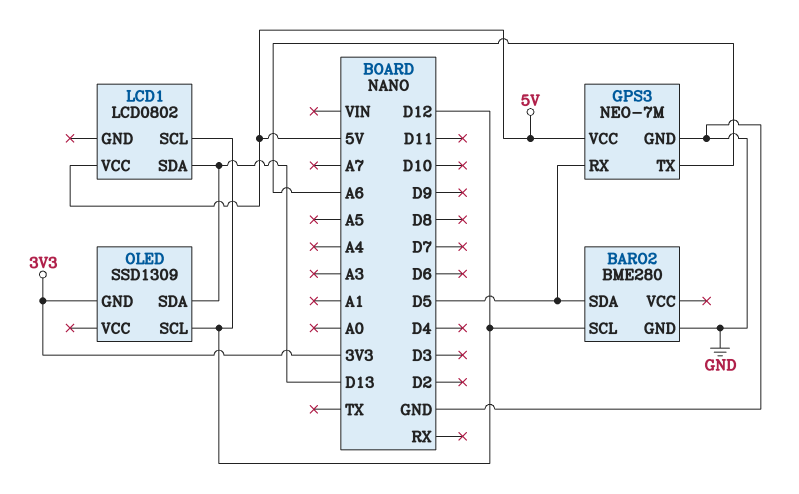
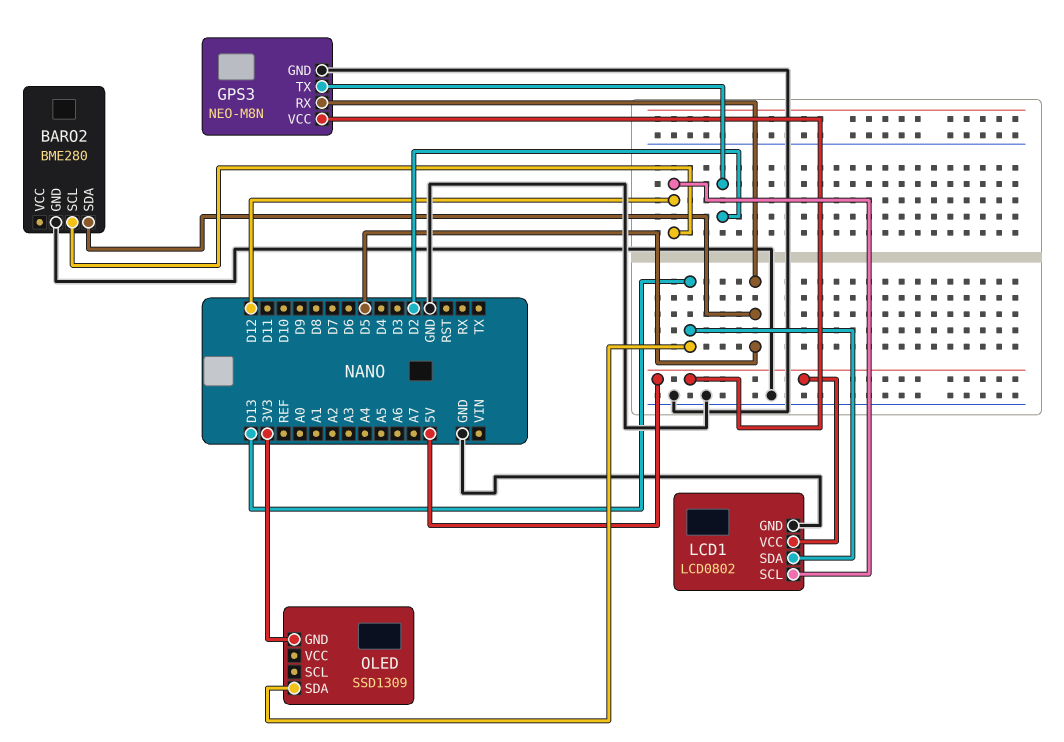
GPS3: NEO-7M -> NEO-M8N
GPS3 pin TX: A6 -> D2
LCD1 pin GND: none -> GND
OLED pin SCL: D12 -> none

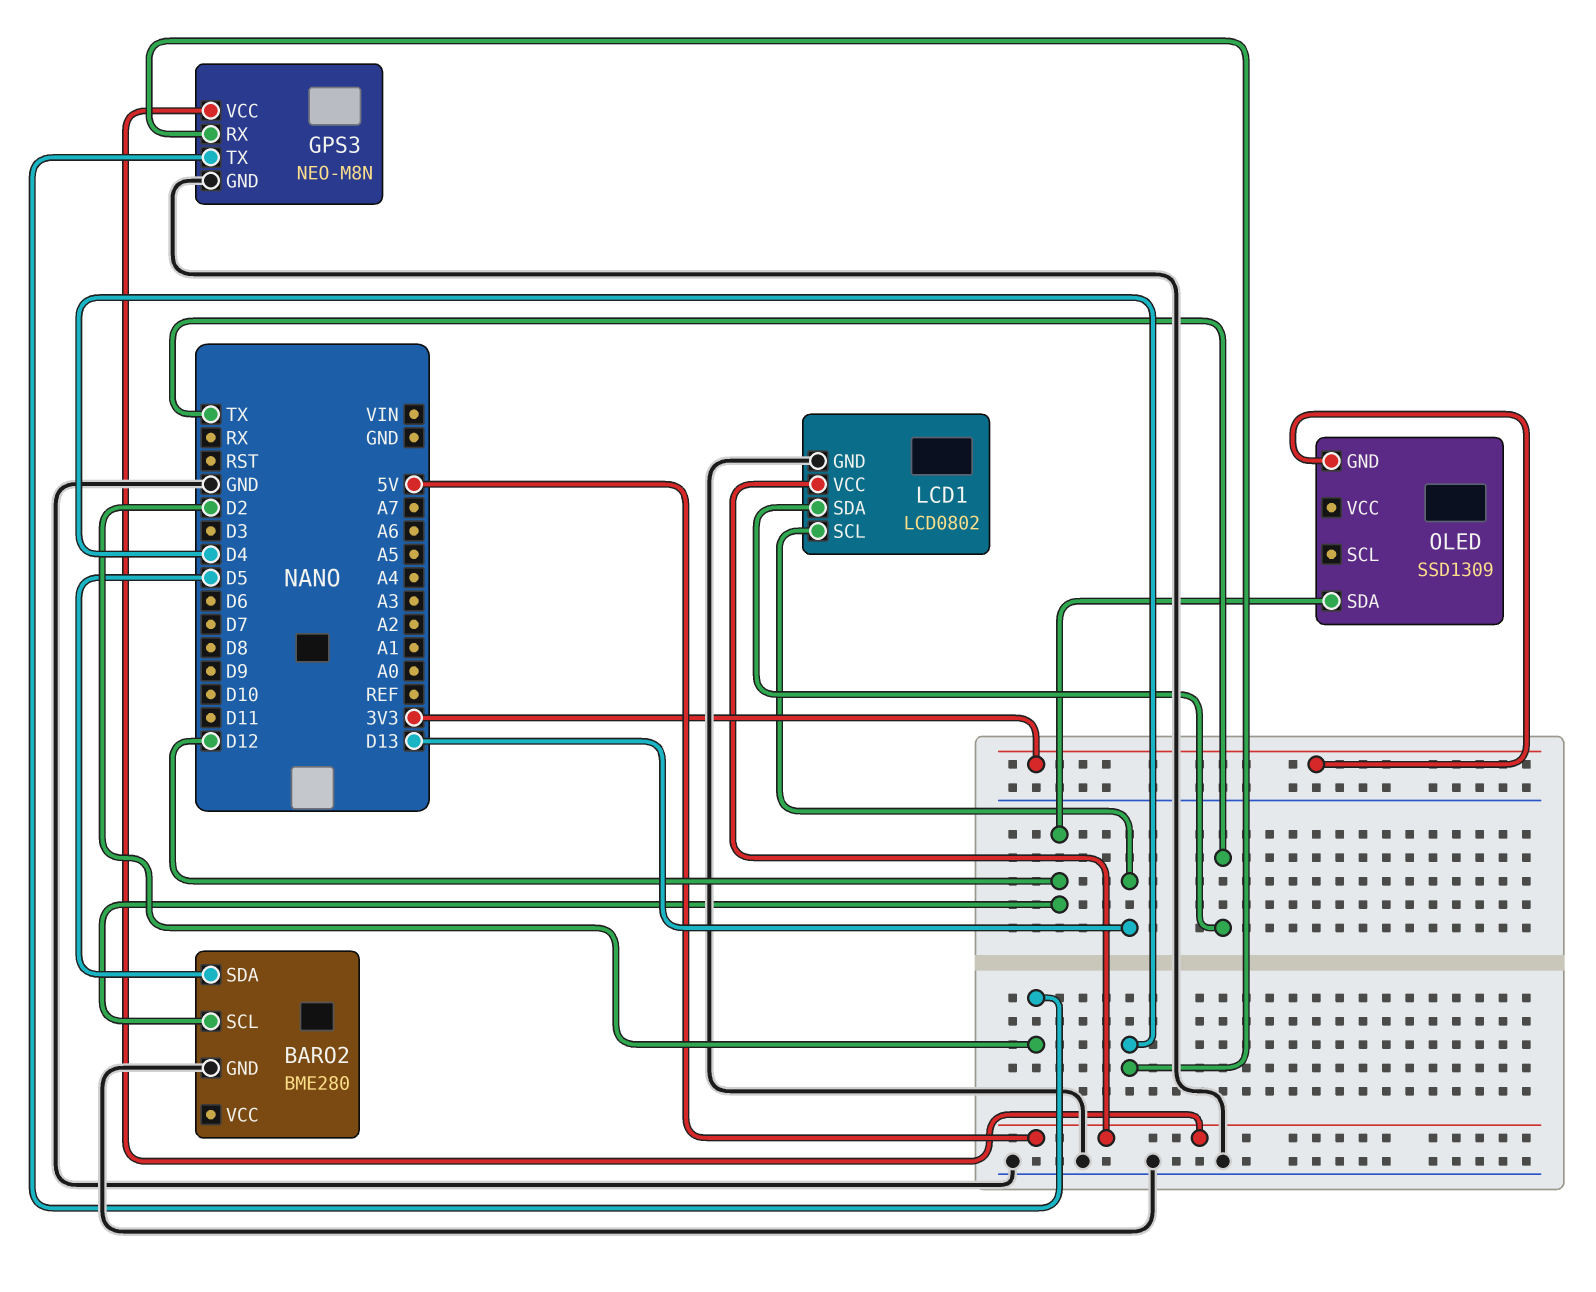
GPS3 pin RX: D5 -> D4
LCD1 pin SCL: D12 -> D13
LCD1 pin SDA: D13 -> TX
OLED pin SDA: D13 -> D12

